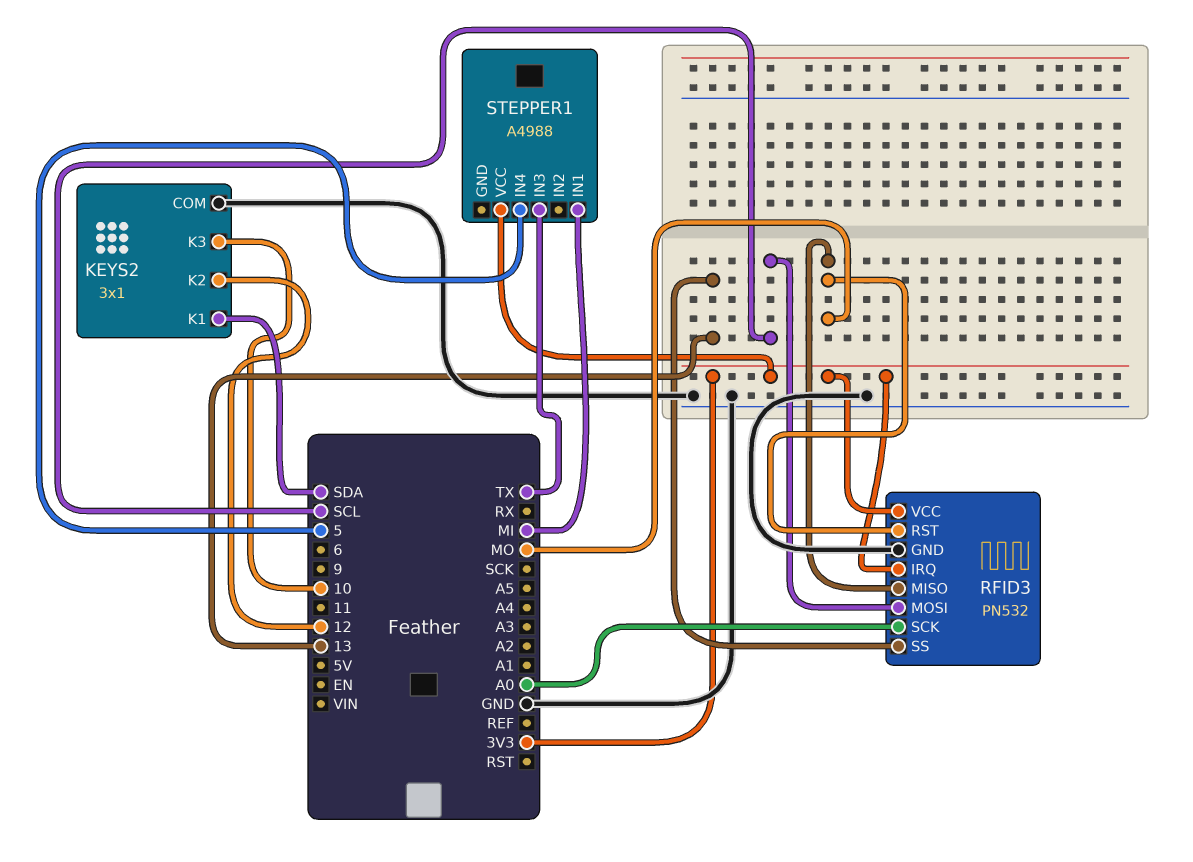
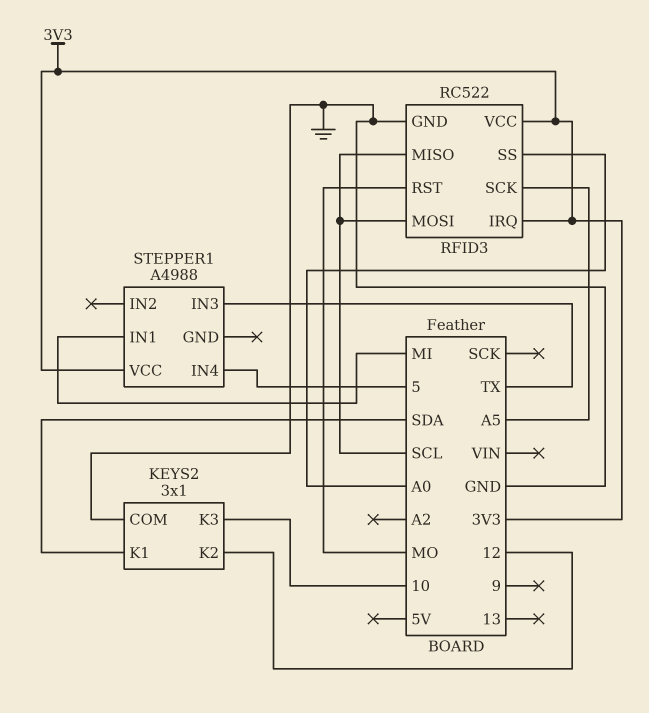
RFID3: PN532 -> RC522
RFID3 pin MISO: MO -> SCL
RFID3 pin SCK: A0 -> A5
RFID3 pin SS: 13 -> A0

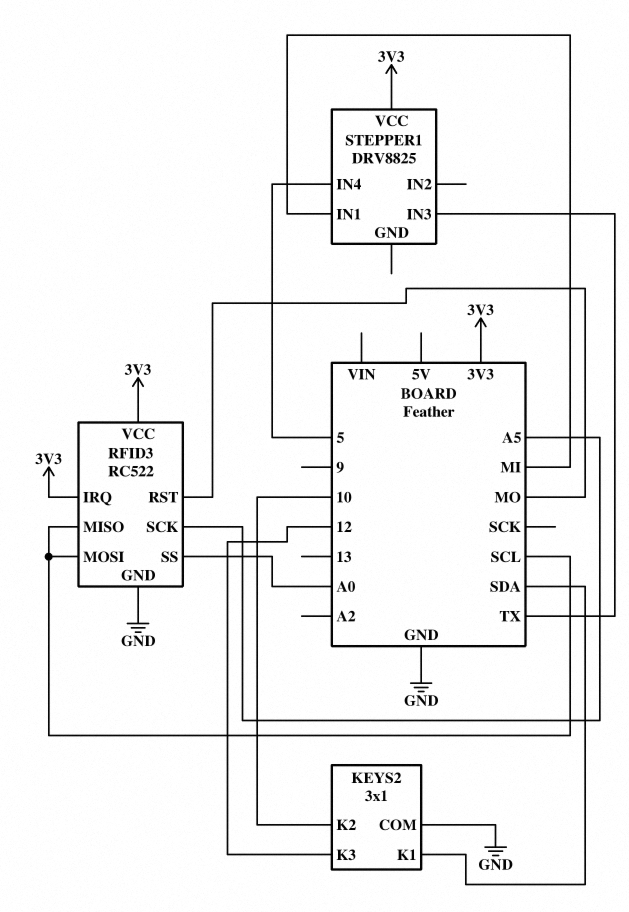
KEYS2 pin K2: 12 -> 10
KEYS2 pin K3: 10 -> 12
STEPPER1: A4988 -> DRV8825

